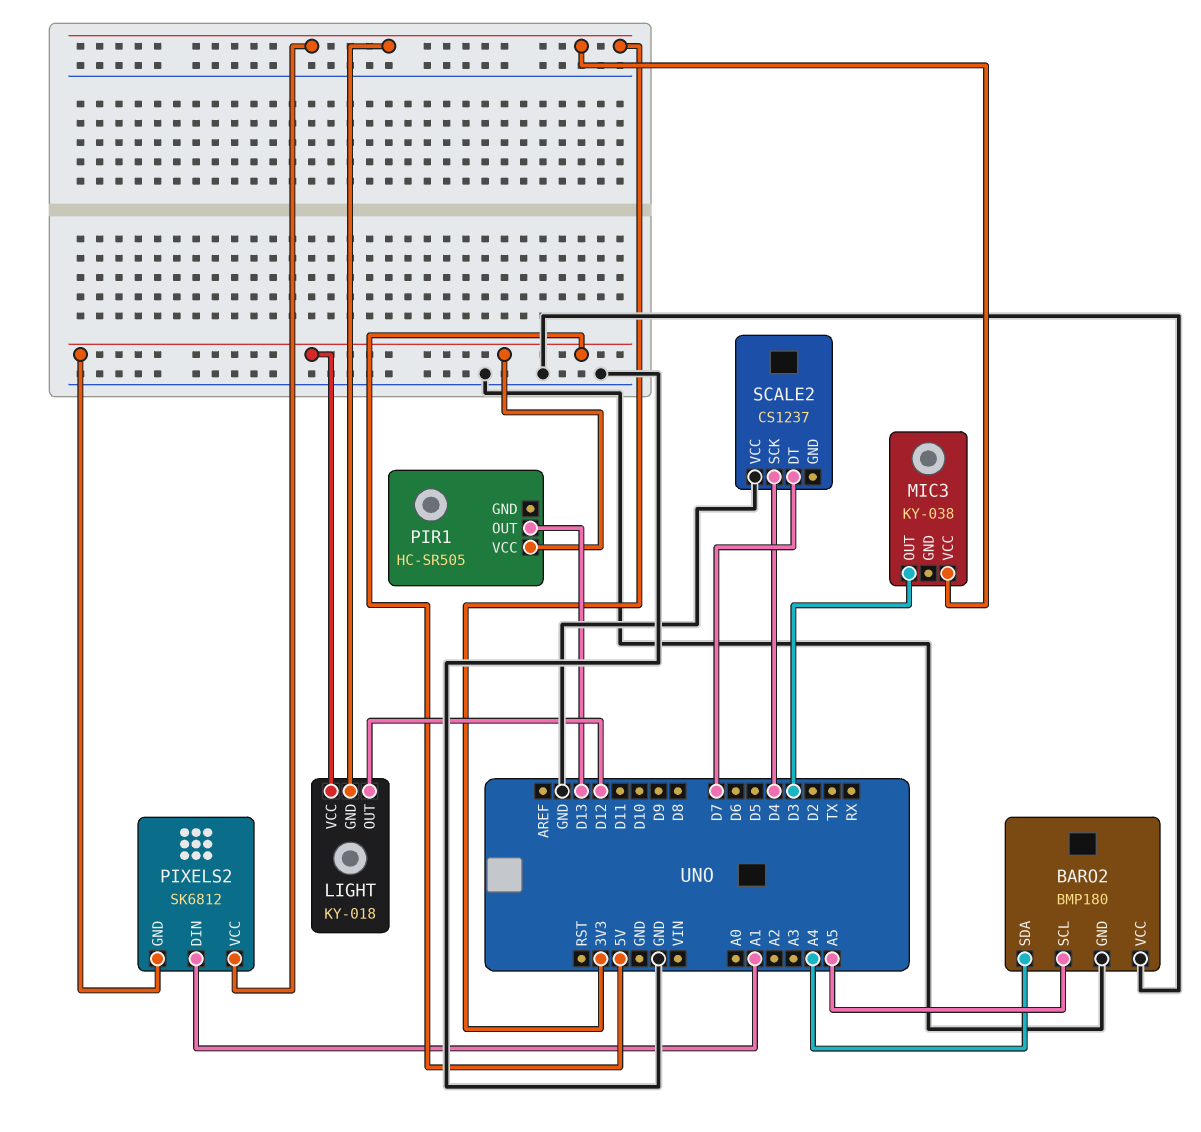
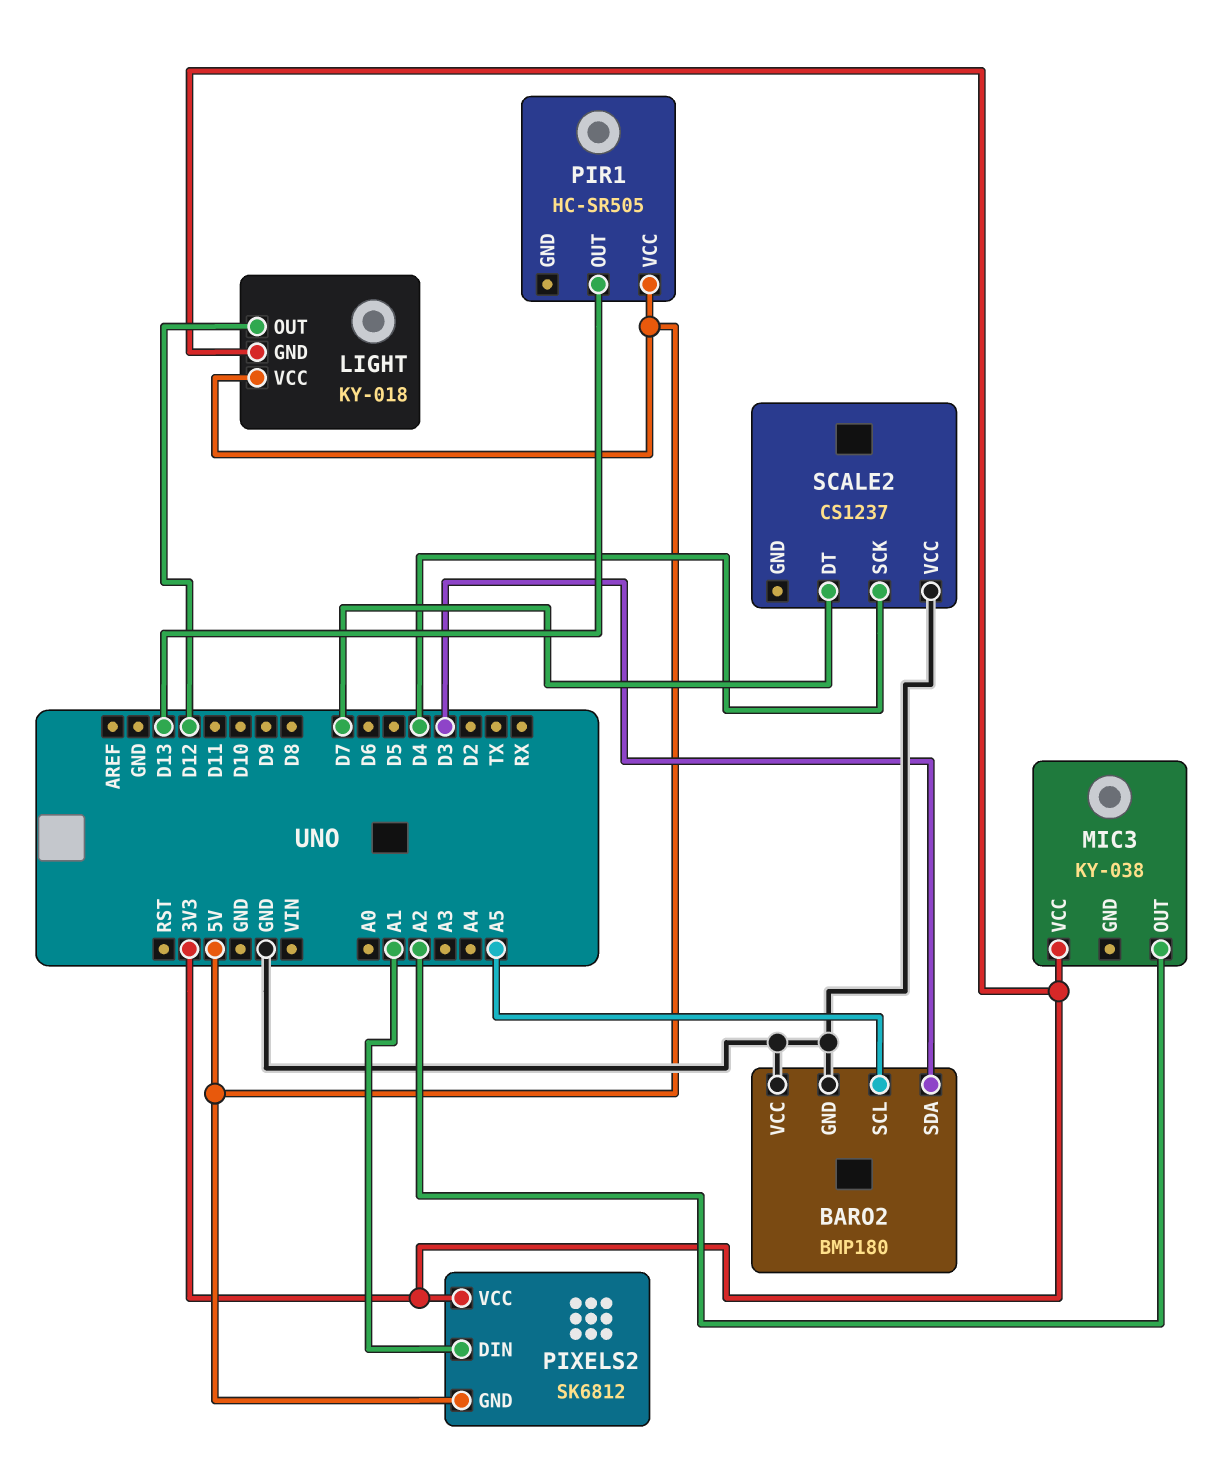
BARO2 pin SDA: A4 -> D3
MIC3 pin OUT: D3 -> A2

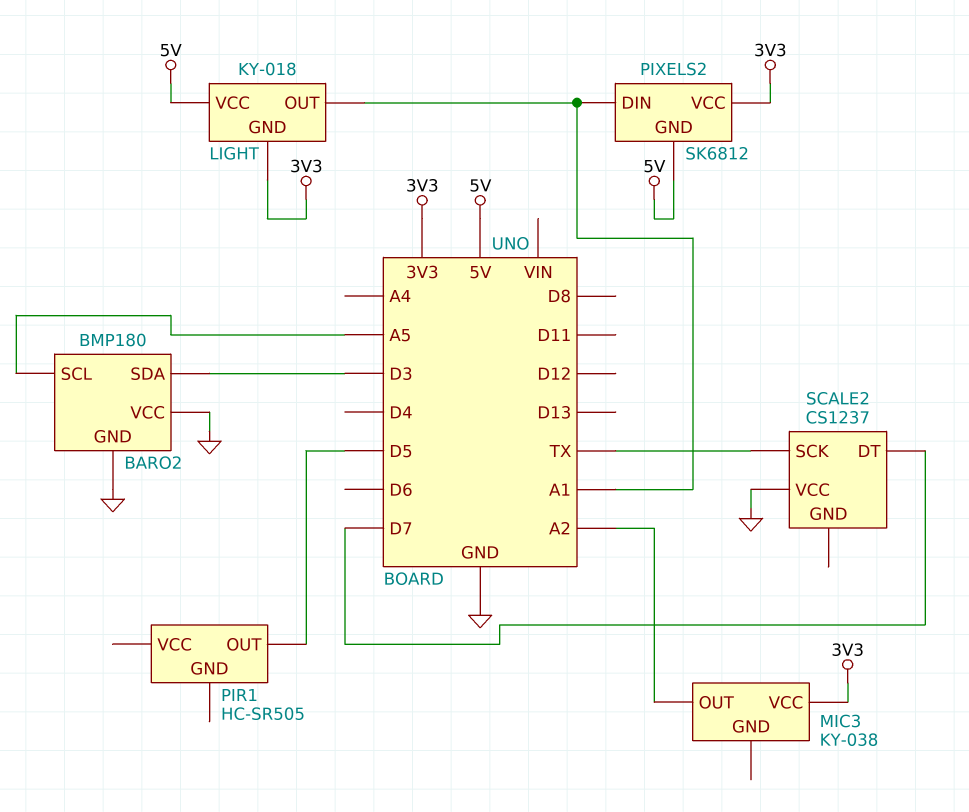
LIGHT pin OUT: D12 -> A1
PIR1 pin OUT: D13 -> D5
PIR1 pin VCC: 5V -> none
SCALE2 pin SCK: D4 -> TX

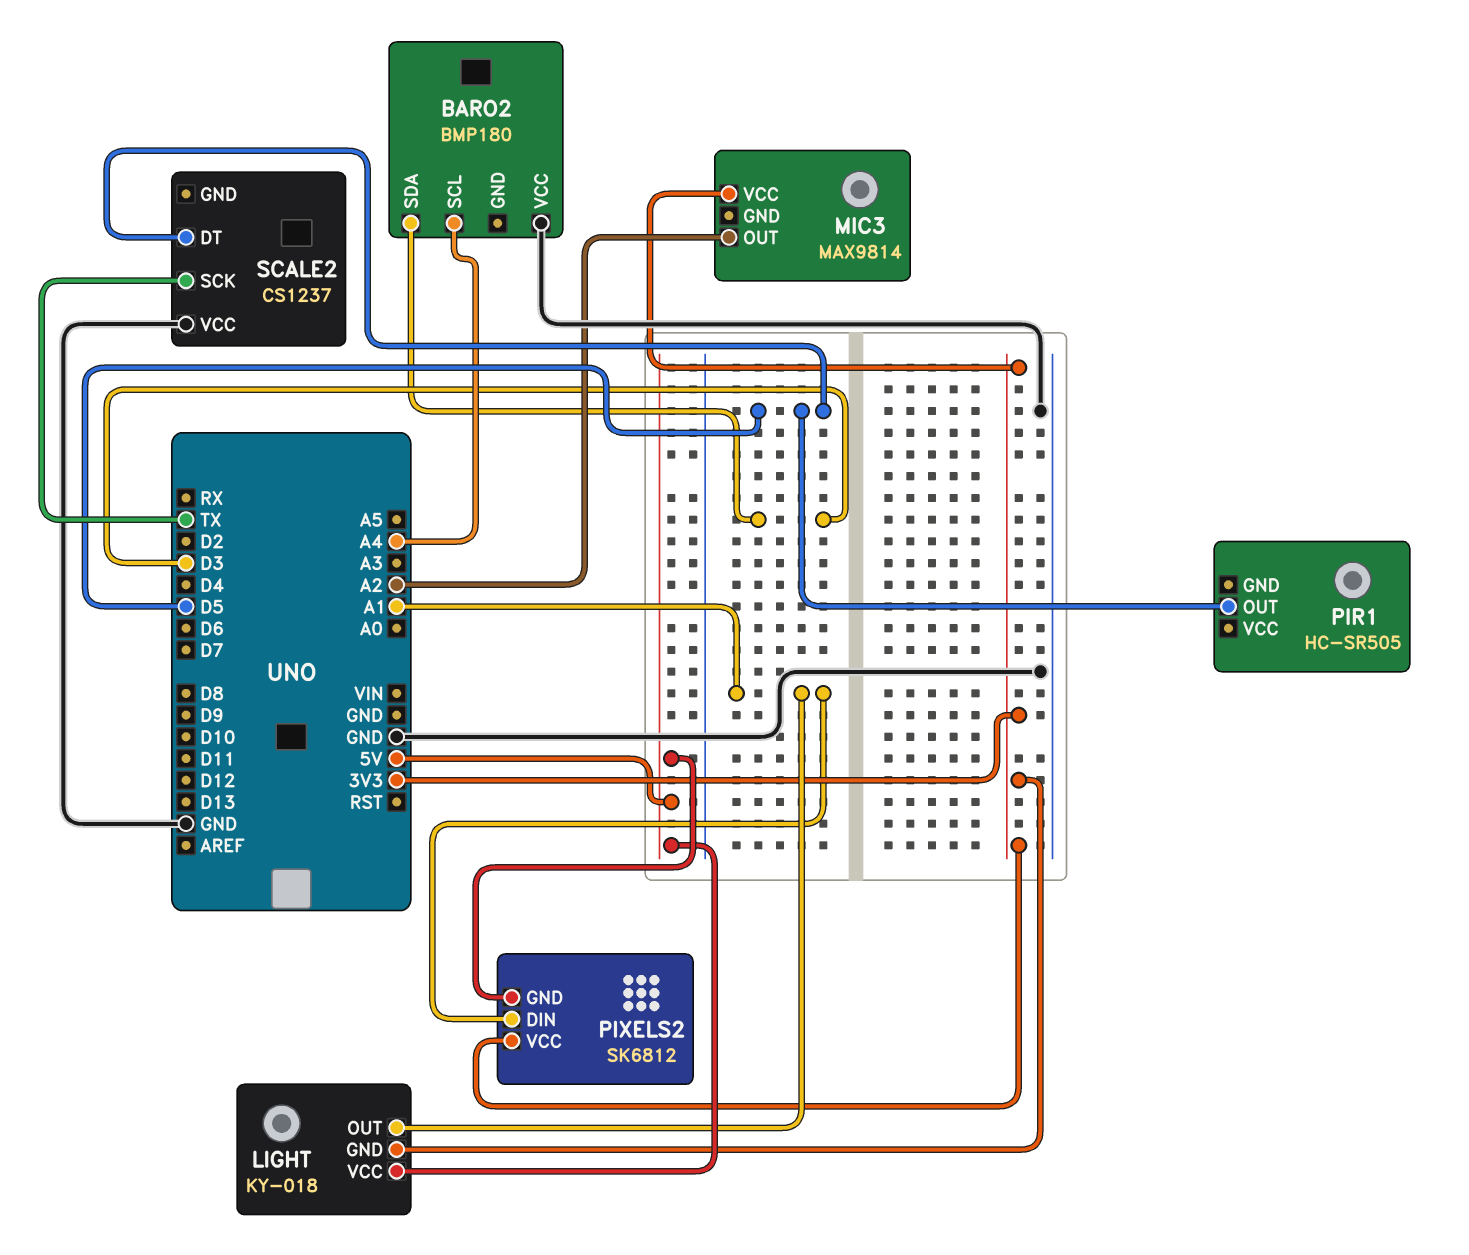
BARO2 pin GND: GND -> none
BARO2 pin SCL: A5 -> A4
MIC3: KY-038 -> MAX9814
SCALE2 pin DT: D7 -> D5

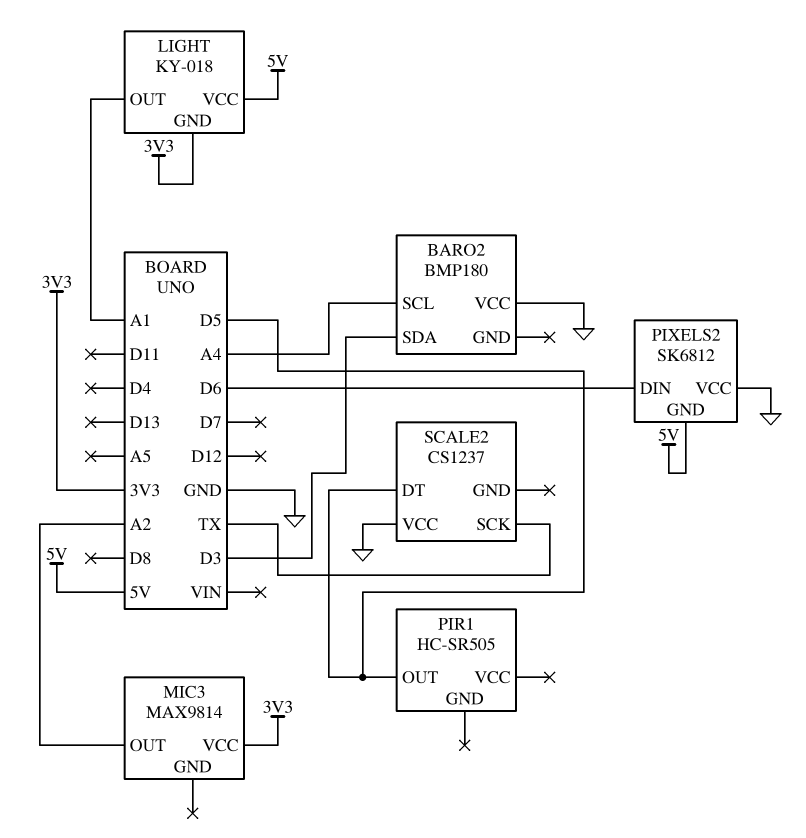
PIXELS2 pin DIN: A1 -> D6
PIXELS2 pin VCC: 3V3 -> GND

